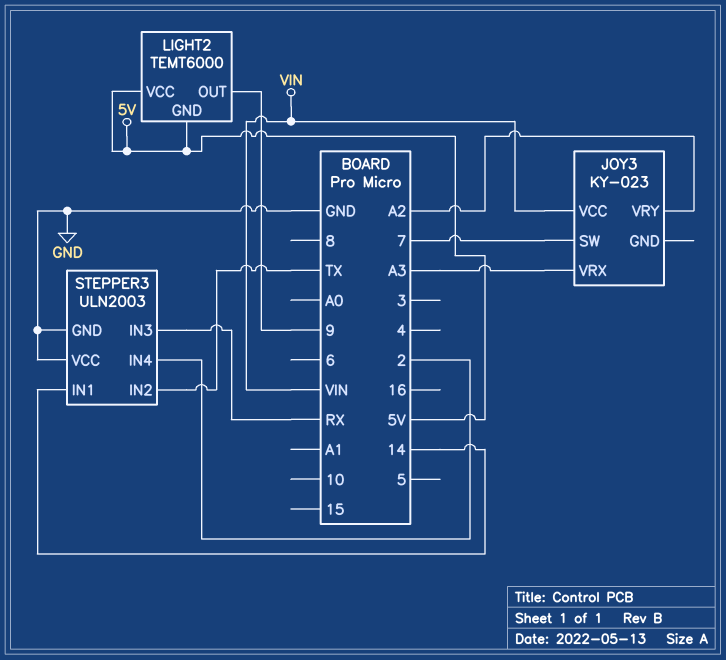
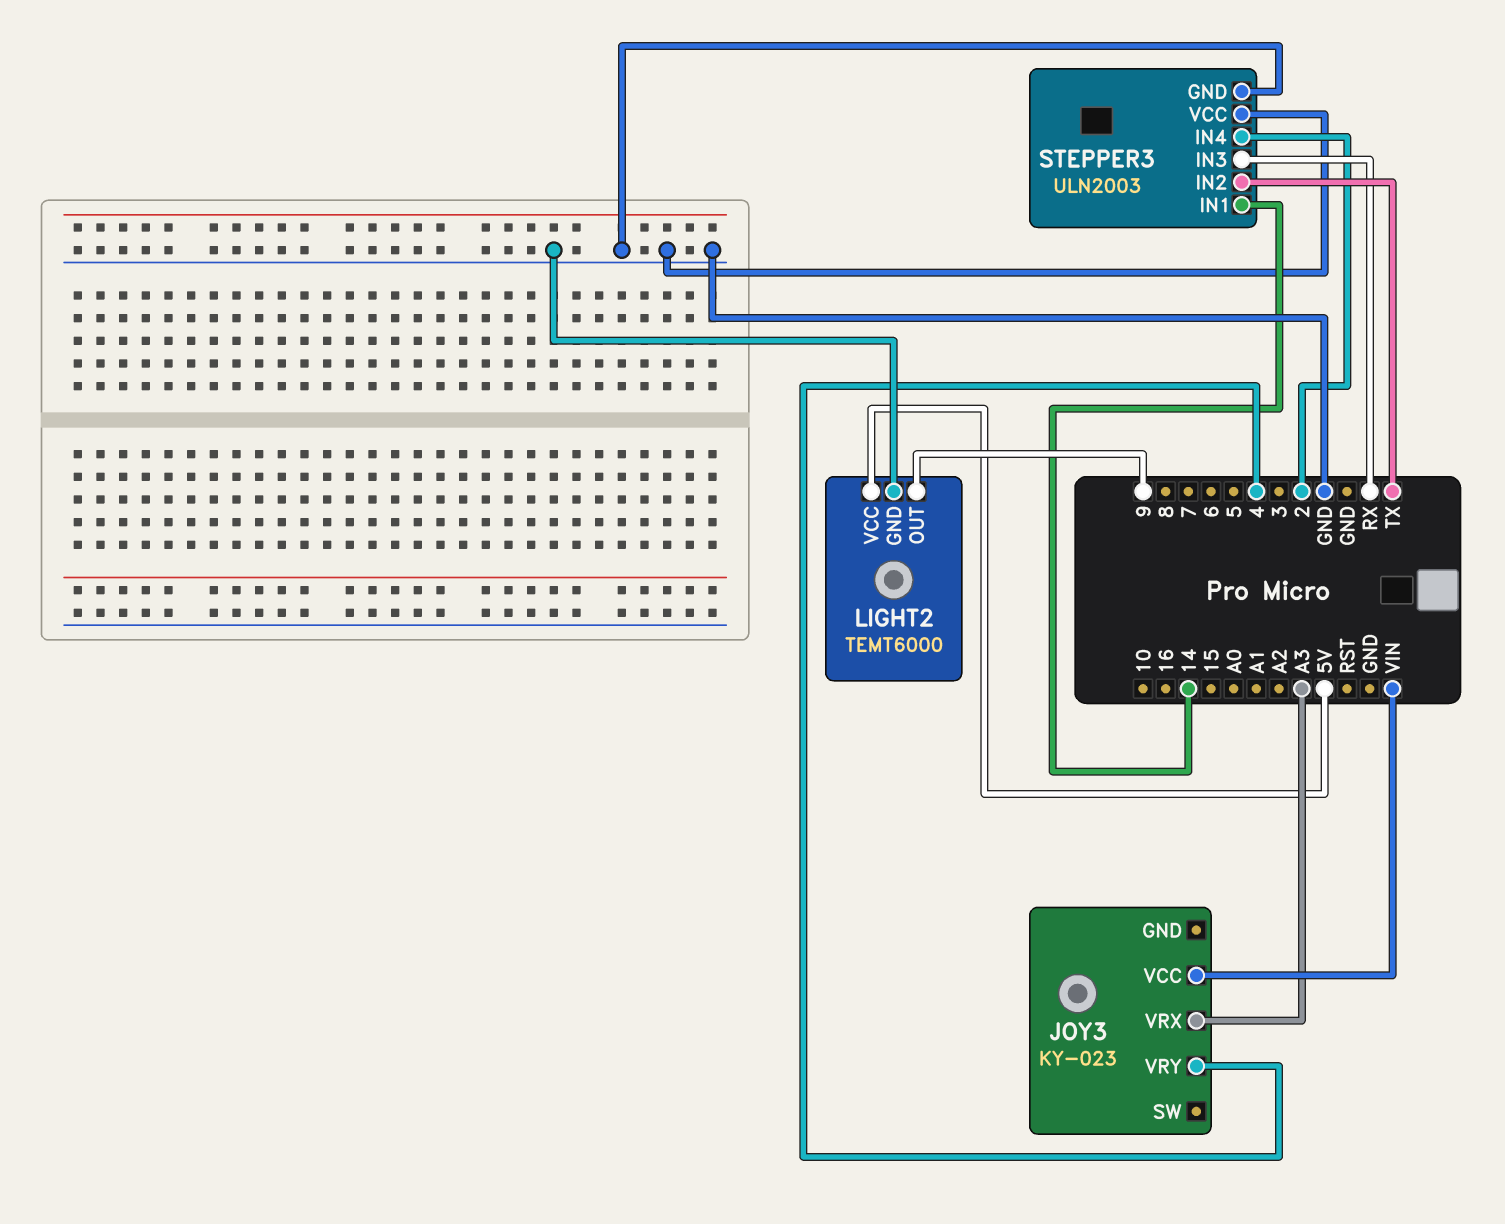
JOY3 pin SW: 7 -> none
JOY3 pin VRY: A2 -> 4
LIGHT2 pin GND: 5V -> GND

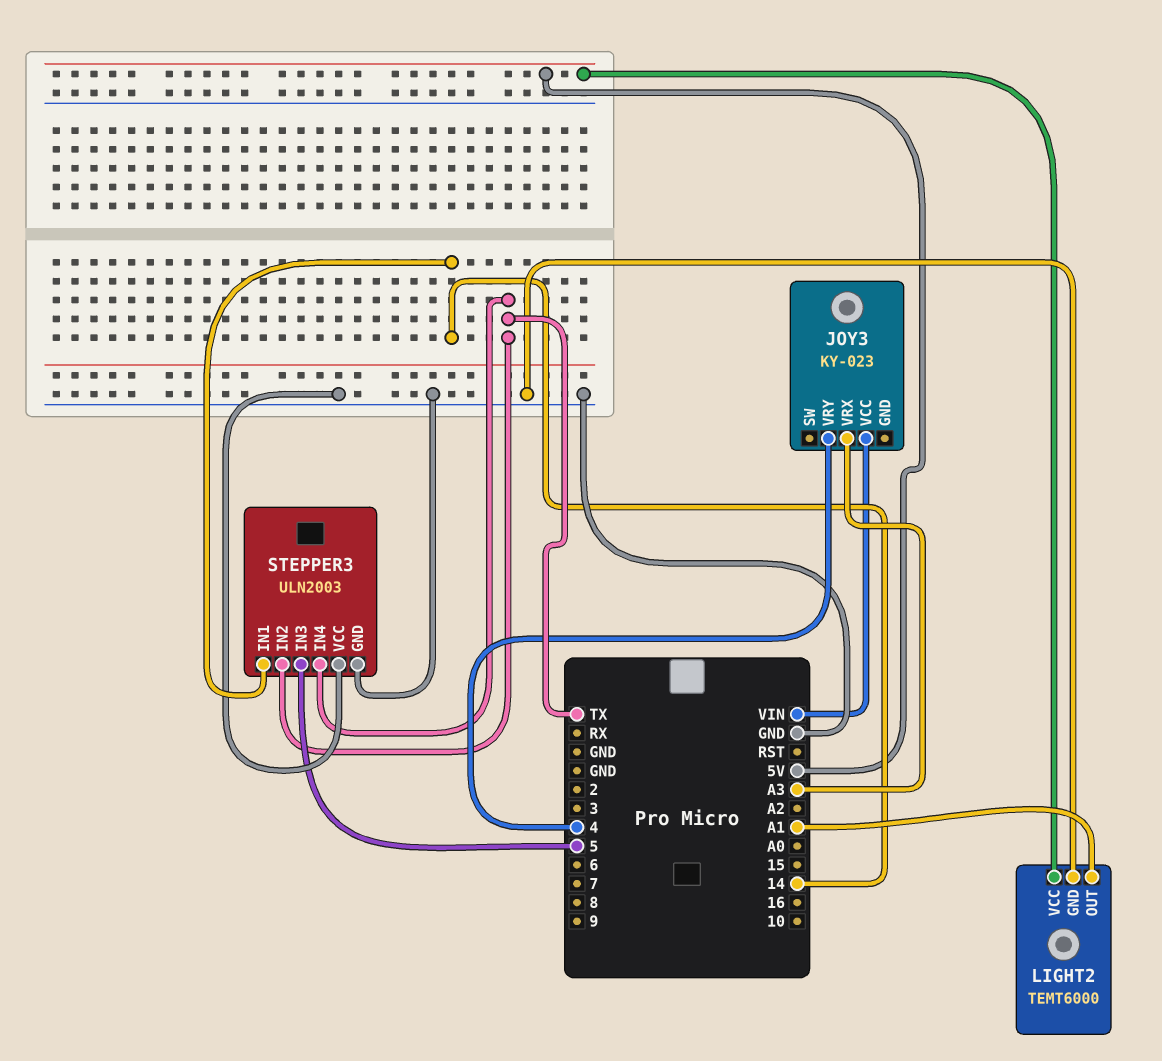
LIGHT2 pin OUT: 9 -> A1
STEPPER3 pin IN3: RX -> 5
STEPPER3 pin IN4: 2 -> TX

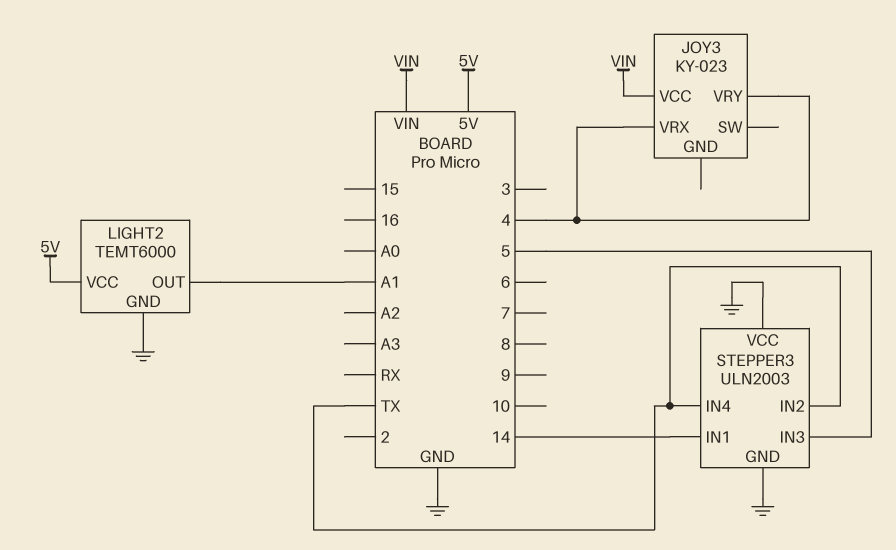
JOY3 pin VRX: A3 -> 4

